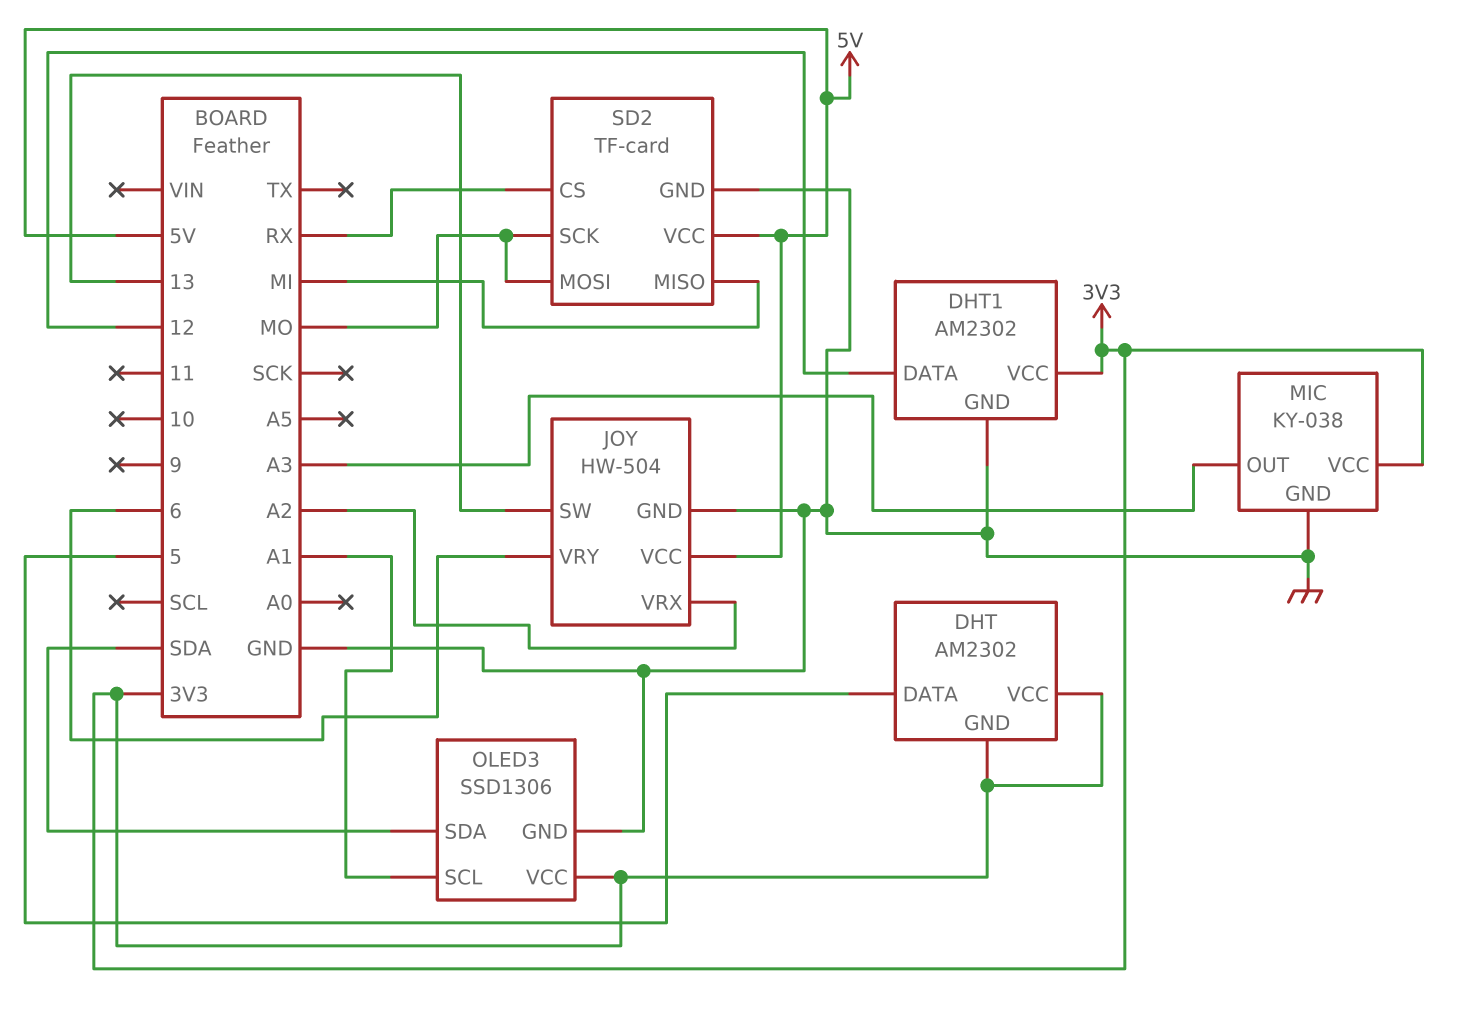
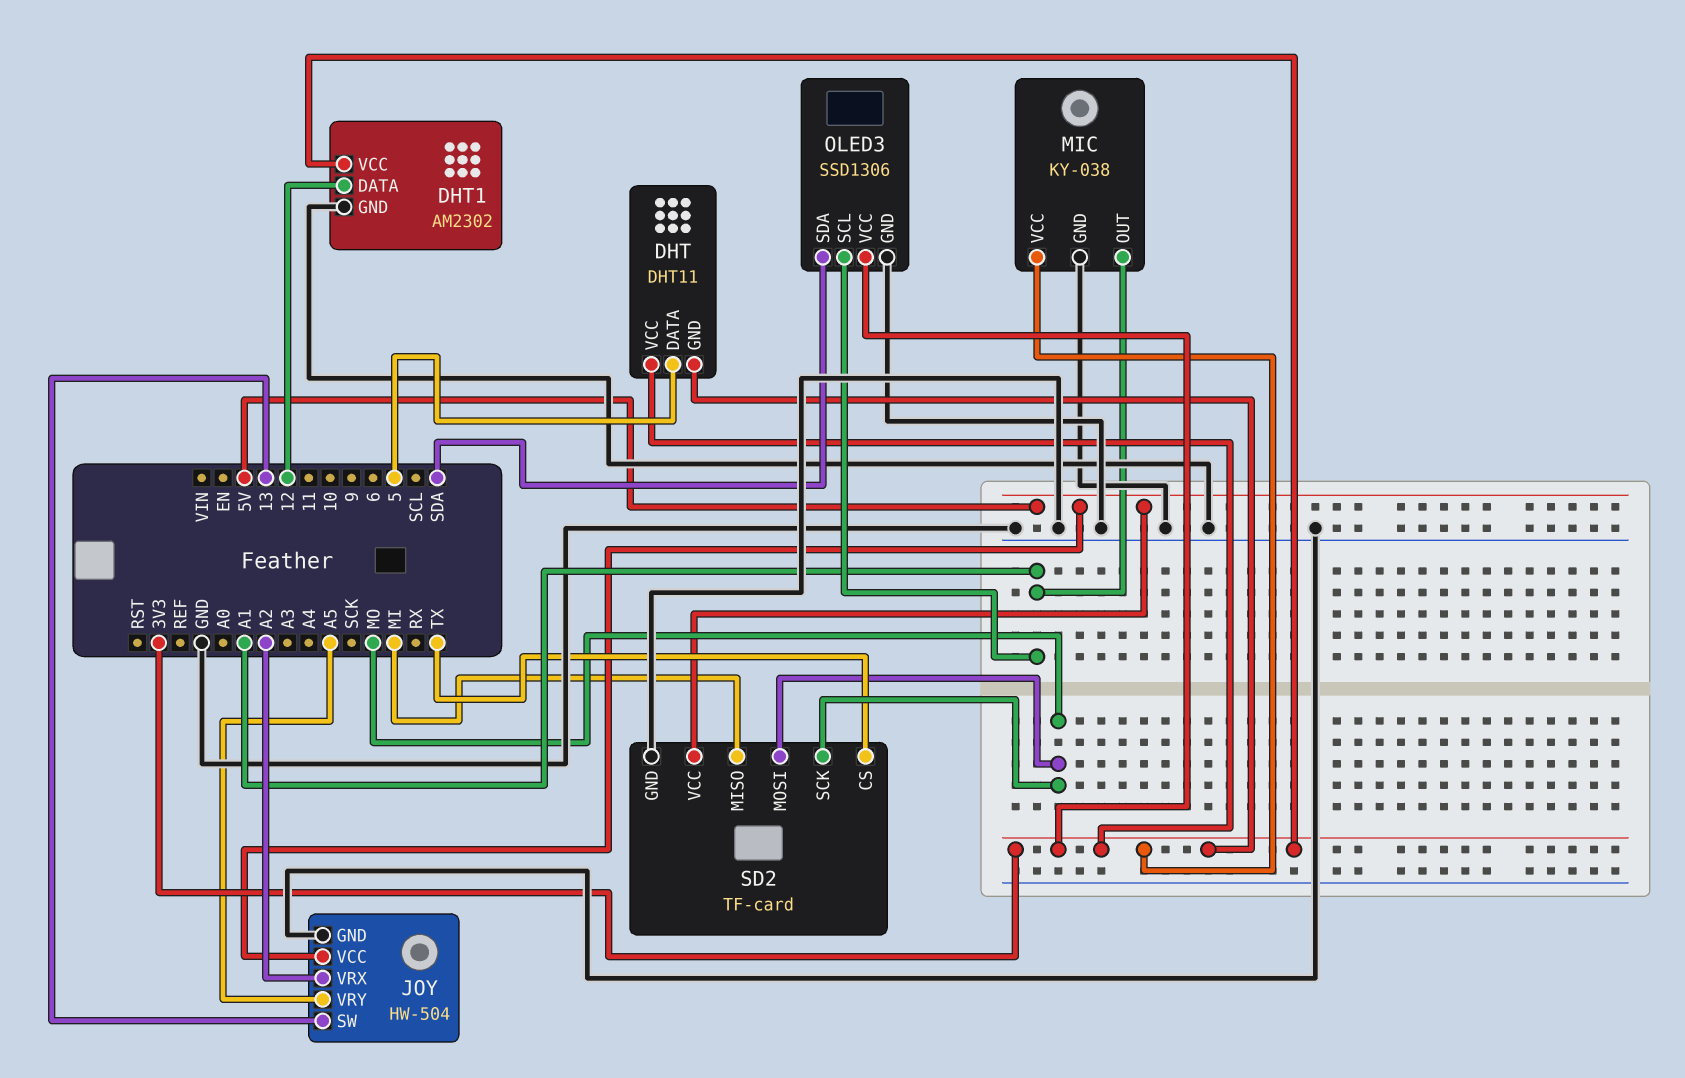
DHT: AM2302 -> DHT11
JOY pin VRY: 6 -> A5
MIC pin OUT: A3 -> A1
SD2 pin CS: RX -> TX

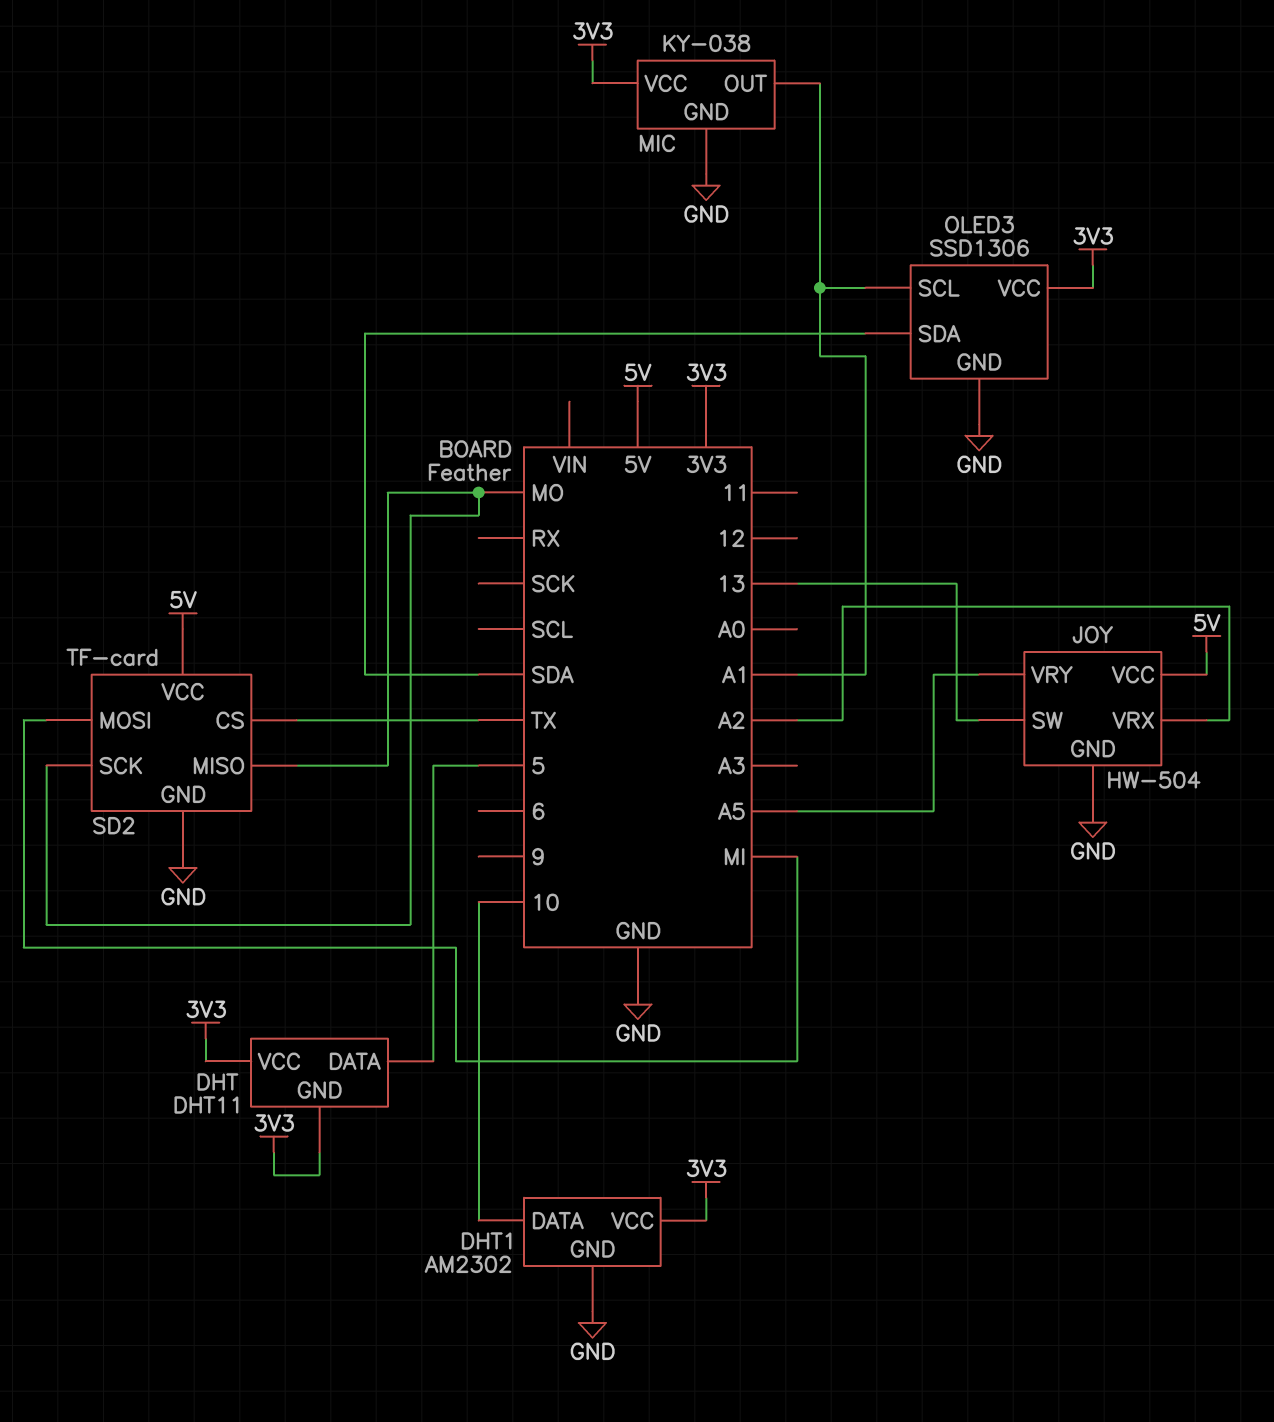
DHT1 pin DATA: 12 -> 10
SD2 pin MISO: MI -> MO
SD2 pin MOSI: MO -> MI

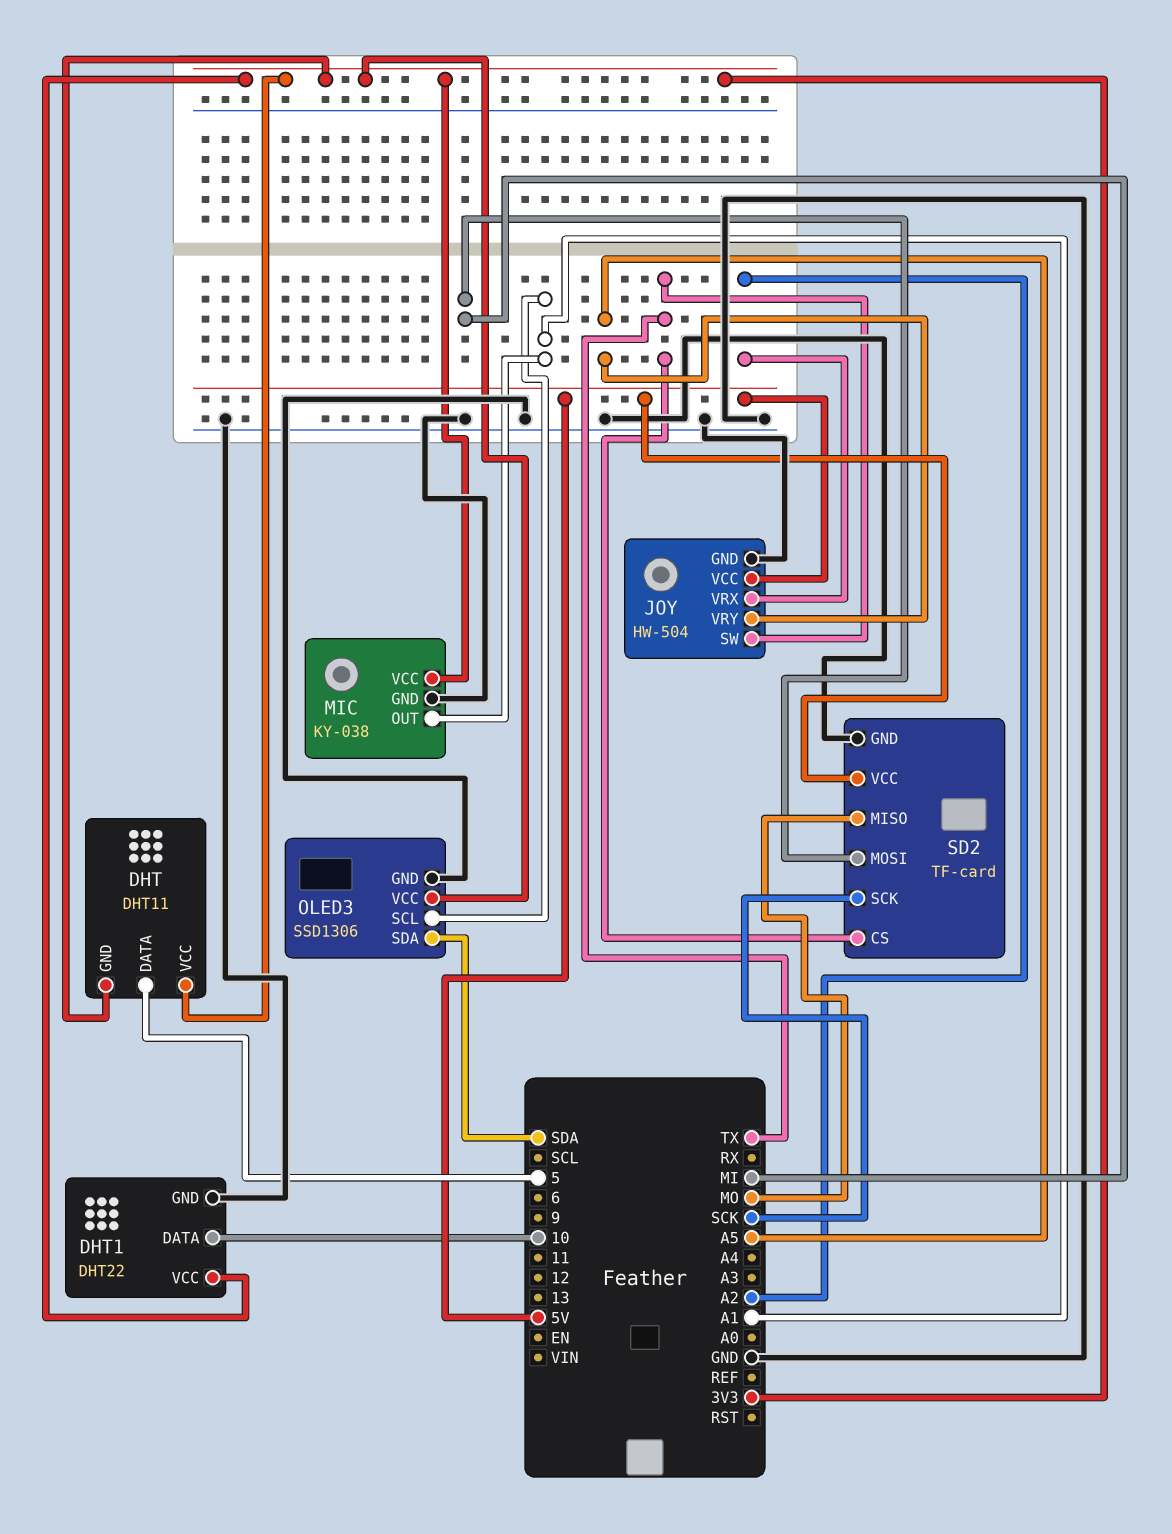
DHT1: AM2302 -> DHT22
JOY pin SW: 13 -> TX
SD2 pin SCK: MO -> SCK

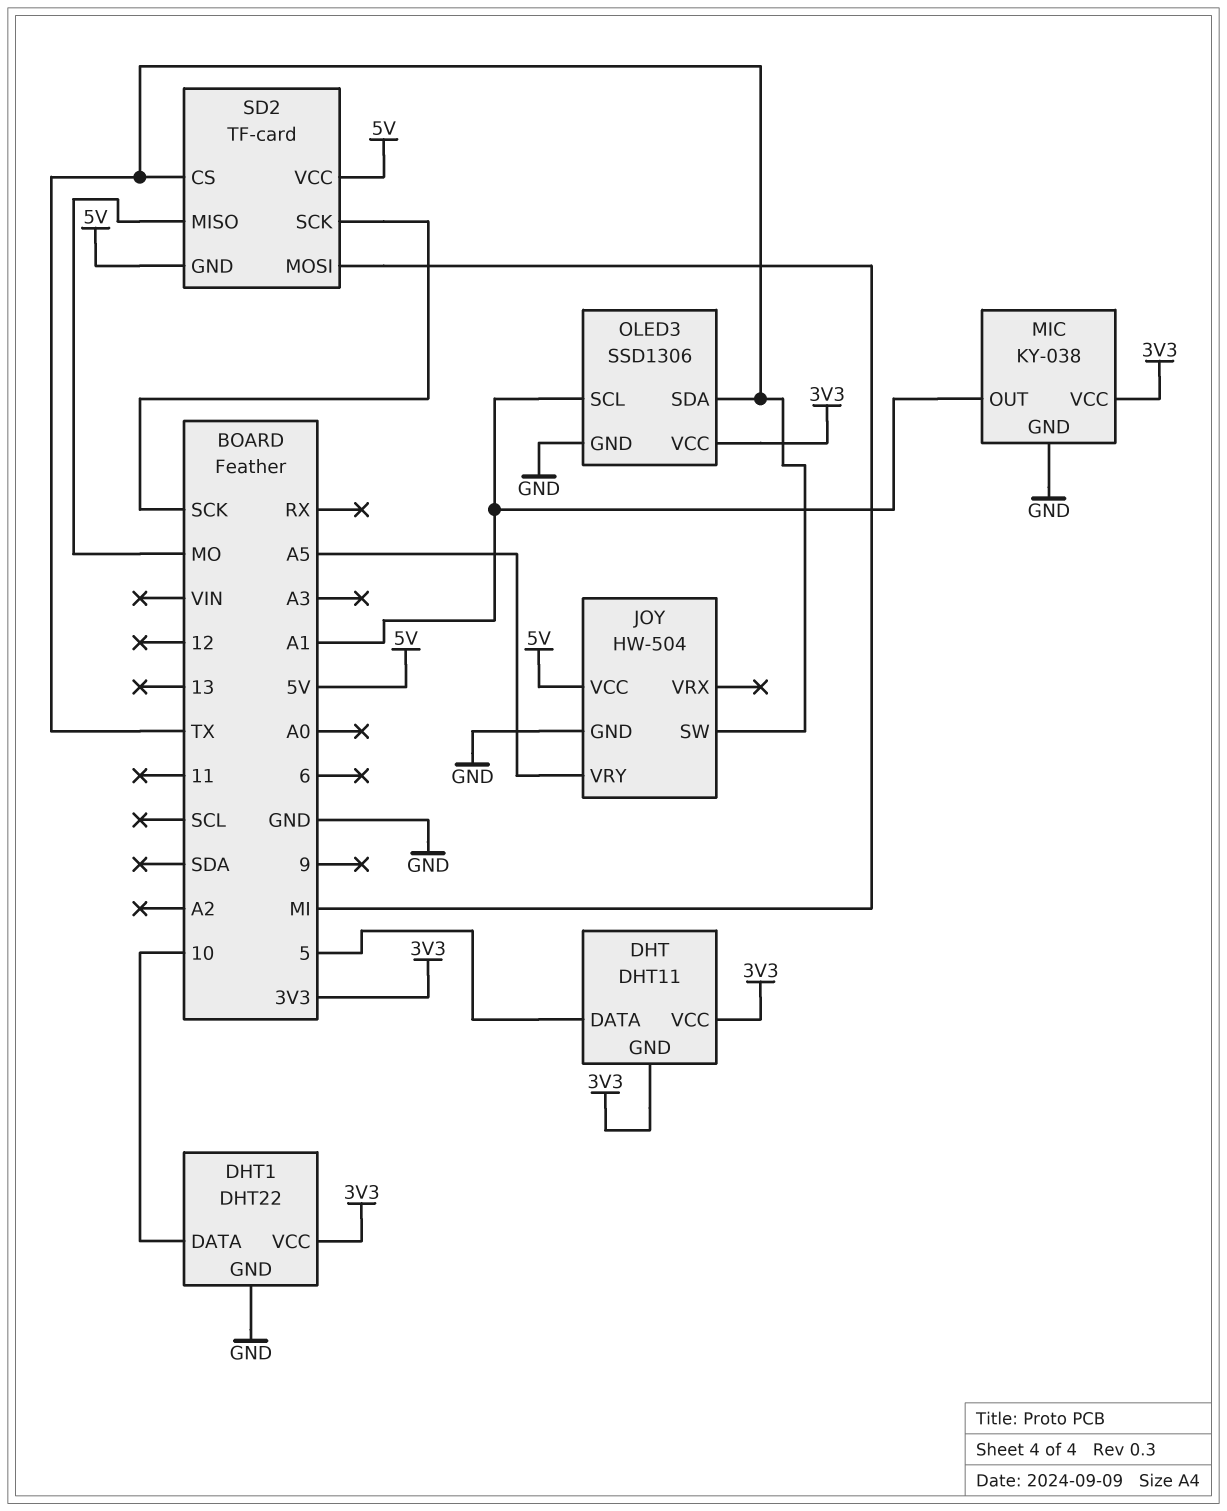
JOY pin VRX: A2 -> none
OLED3 pin SDA: SDA -> TX
SD2 pin GND: GND -> 5V

